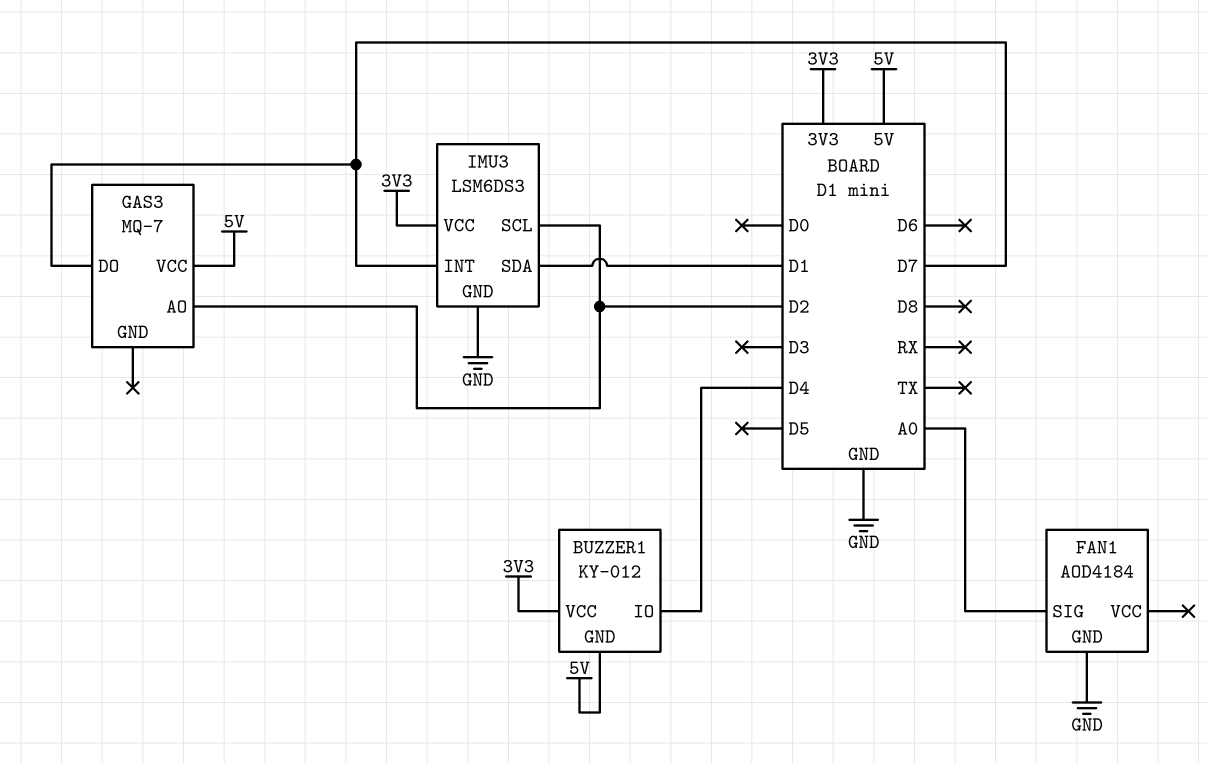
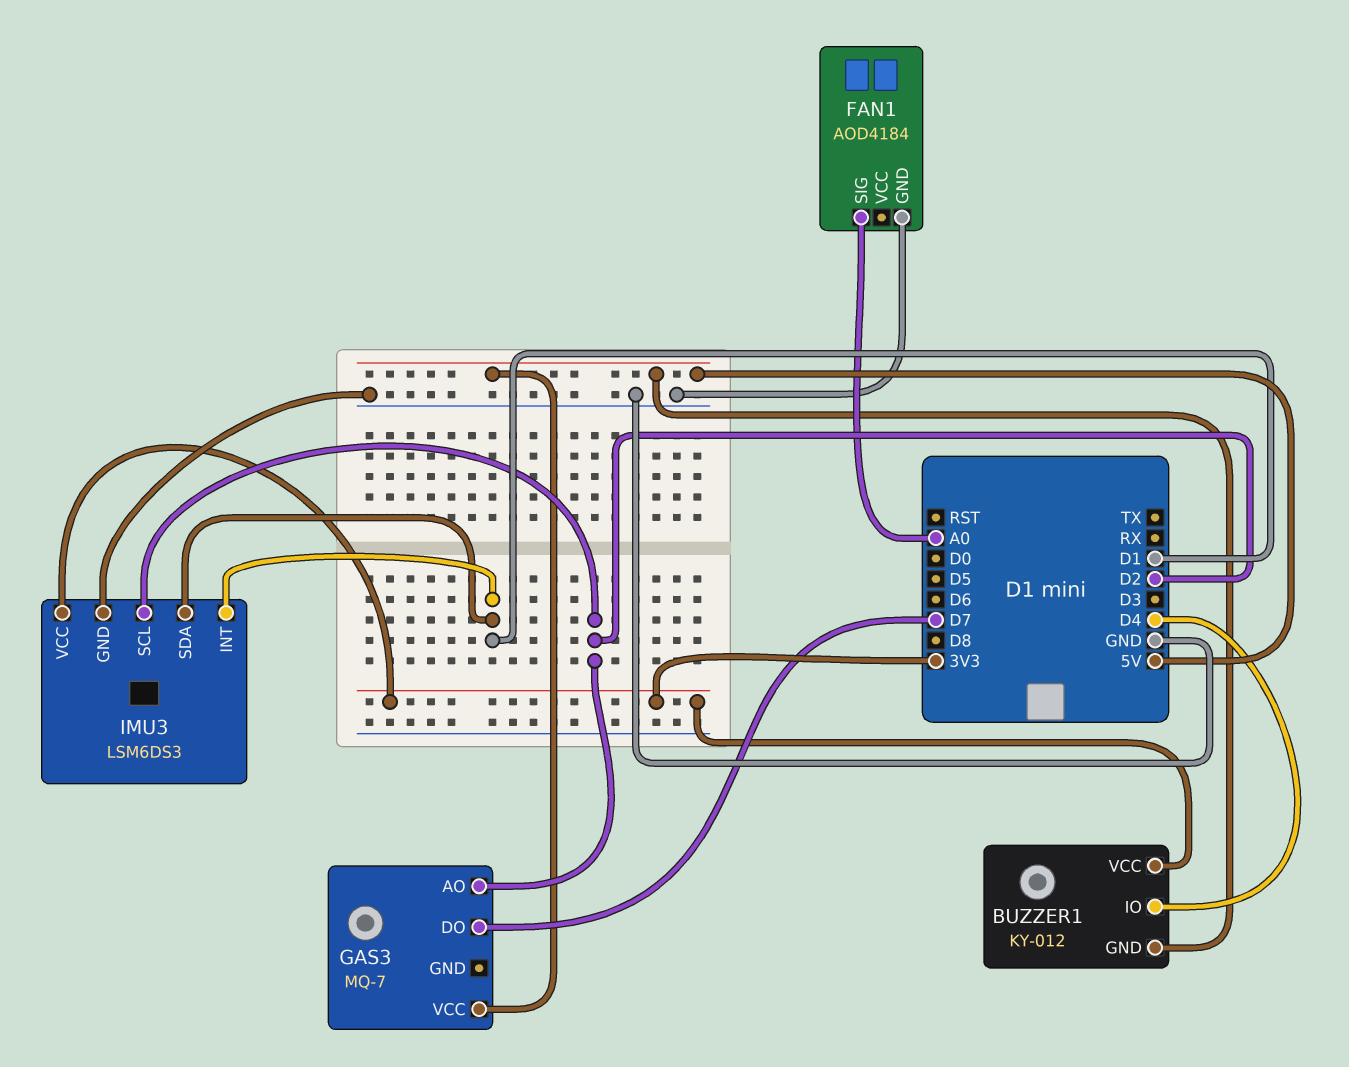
IMU3 pin INT: D7 -> D1

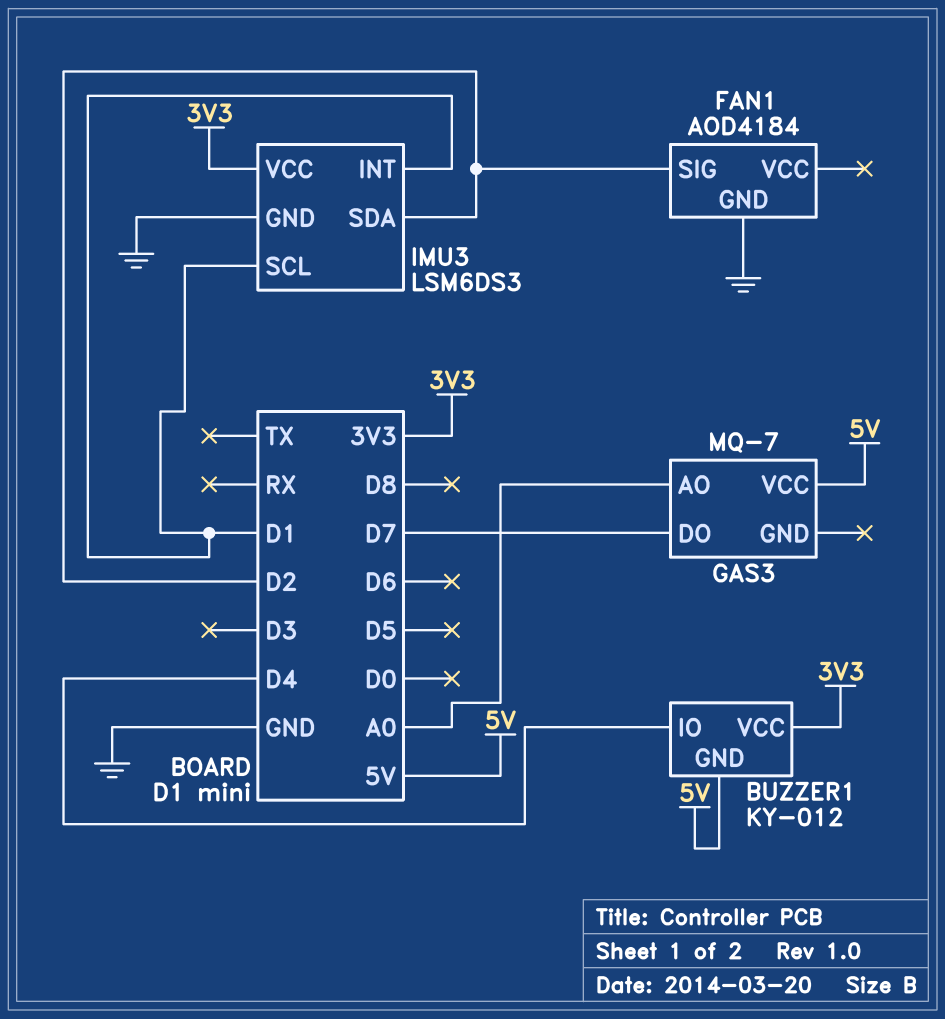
FAN1 pin SIG: A0 -> D2
GAS3 pin AO: D2 -> A0
IMU3 pin SCL: D2 -> D1
IMU3 pin SDA: D1 -> D2

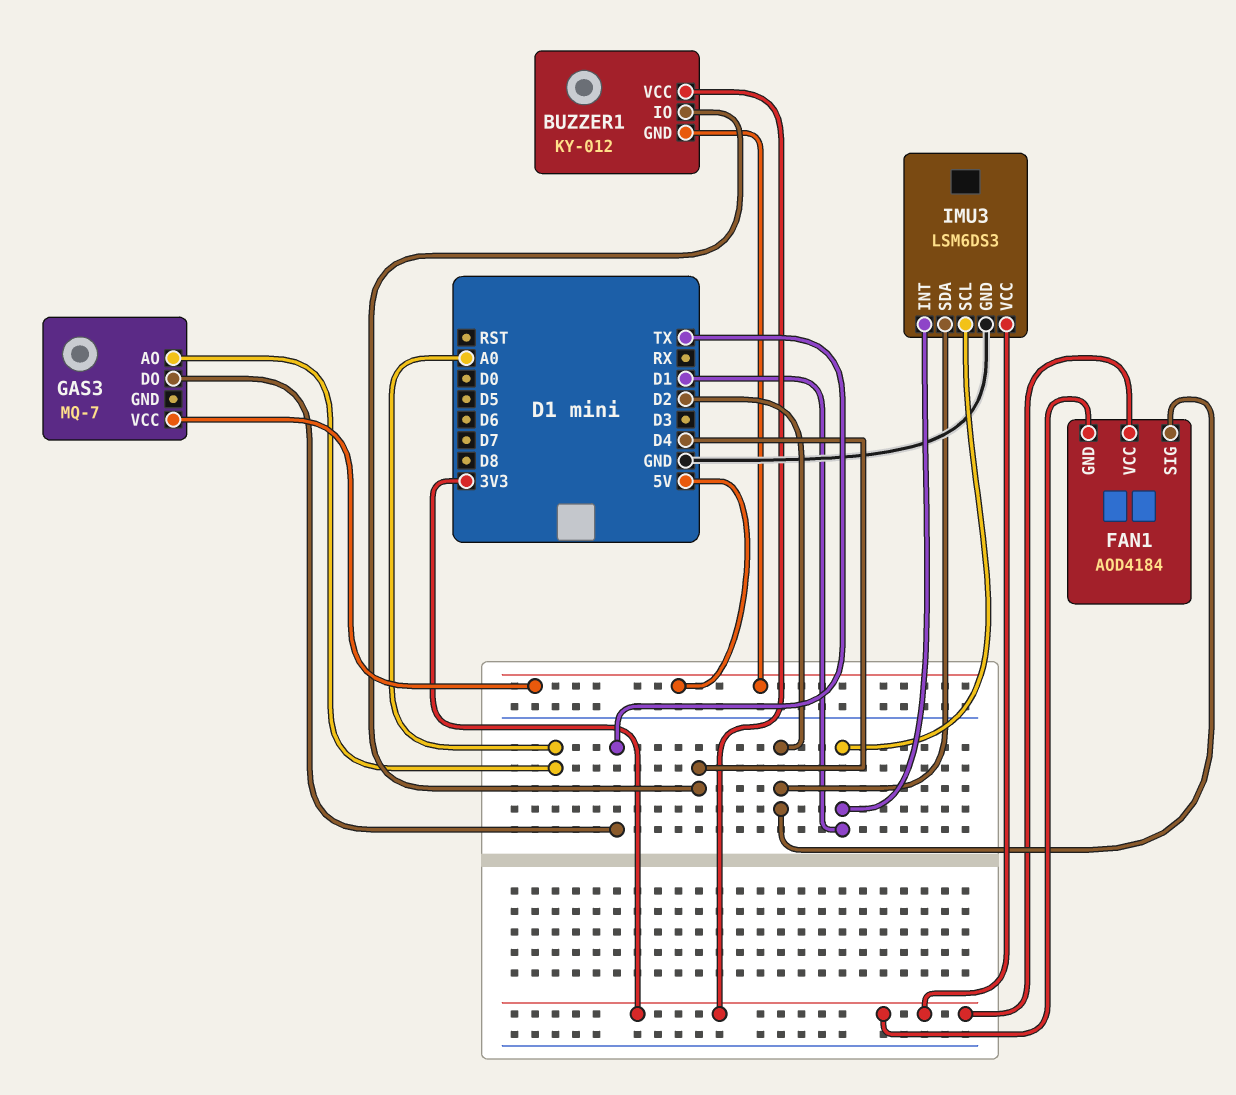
FAN1 pin GND: GND -> 3V3
FAN1 pin VCC: none -> 3V3
GAS3 pin DO: D7 -> TX

